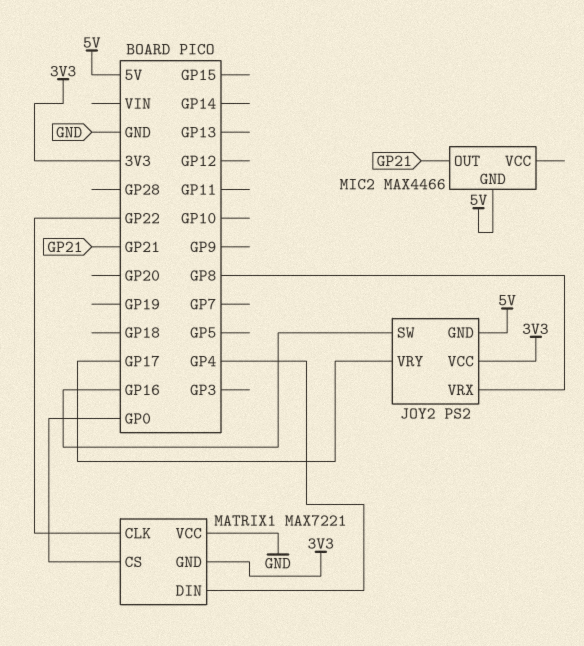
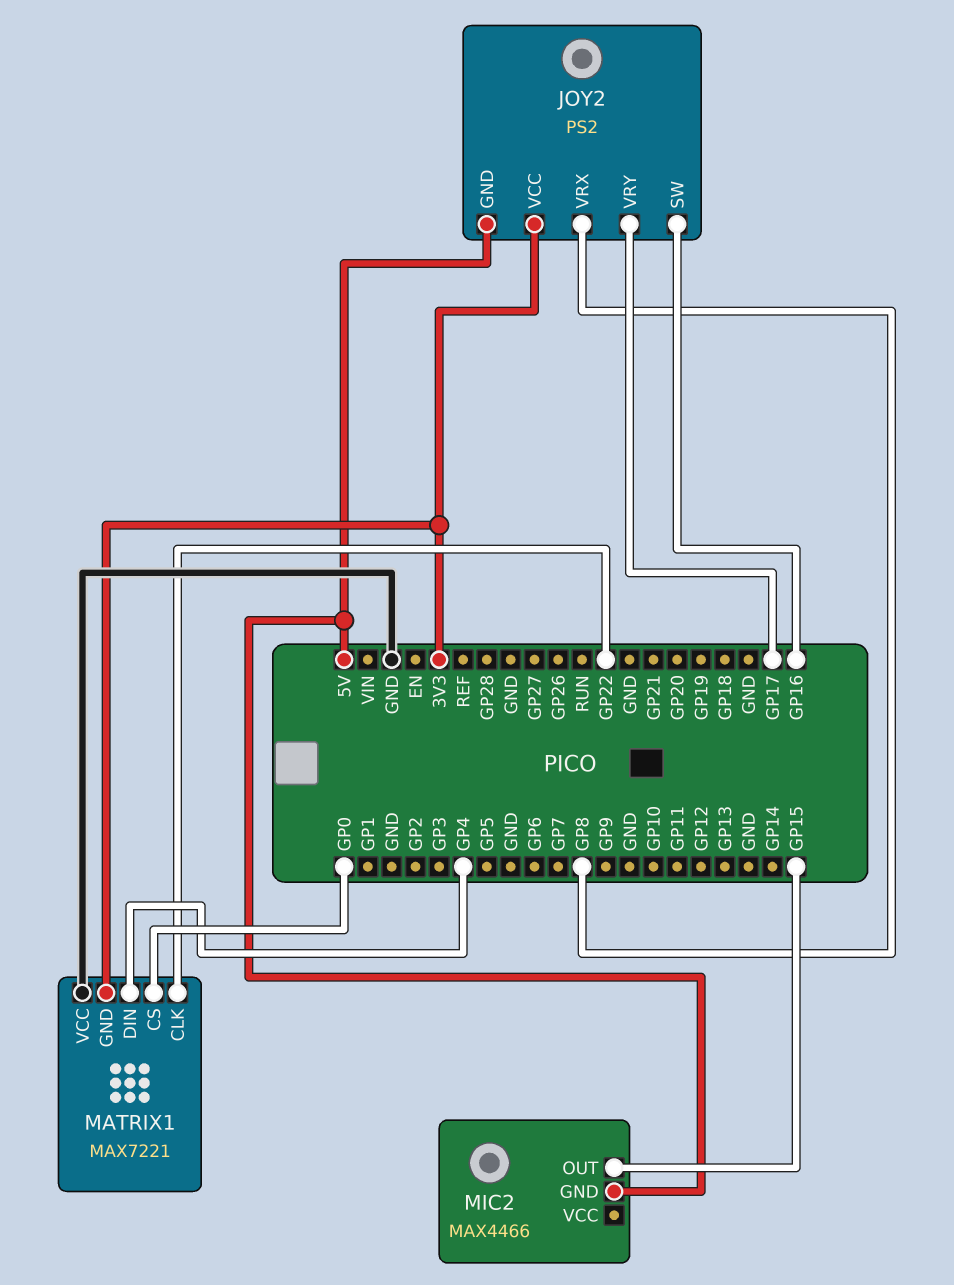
MIC2 pin OUT: GP21 -> GP15

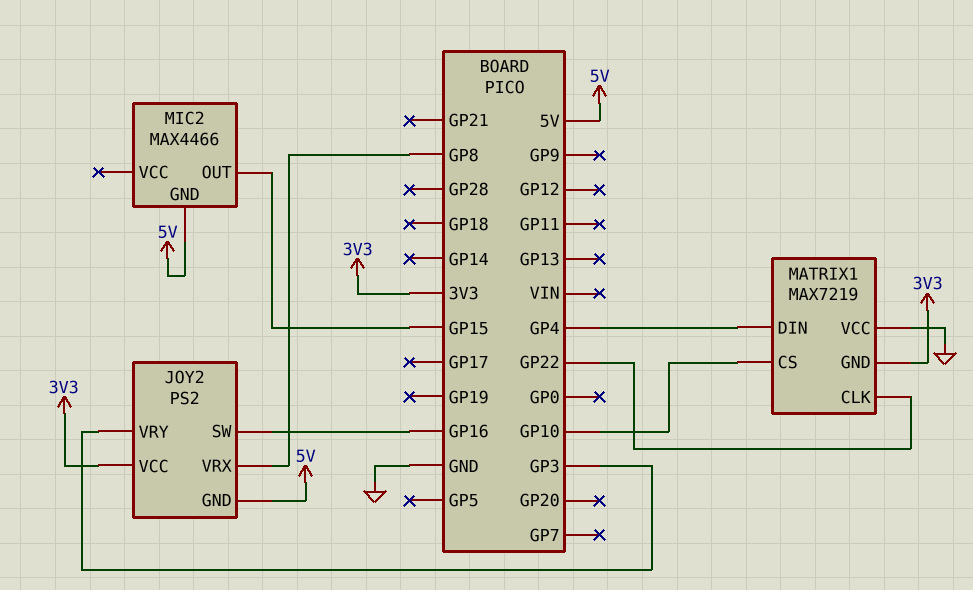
JOY2 pin VRY: GP17 -> GP3
MATRIX1: MAX7221 -> MAX7219
MATRIX1 pin CS: GP0 -> GP10

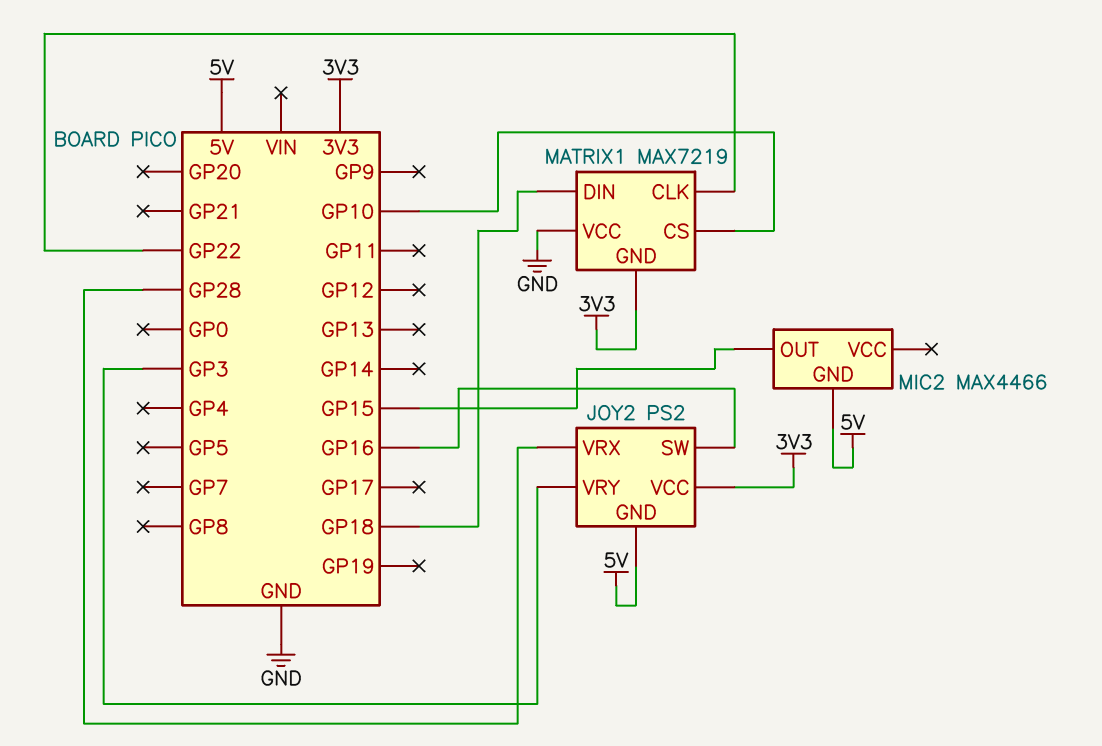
JOY2 pin VRX: GP8 -> GP28
MATRIX1 pin DIN: GP4 -> GP18

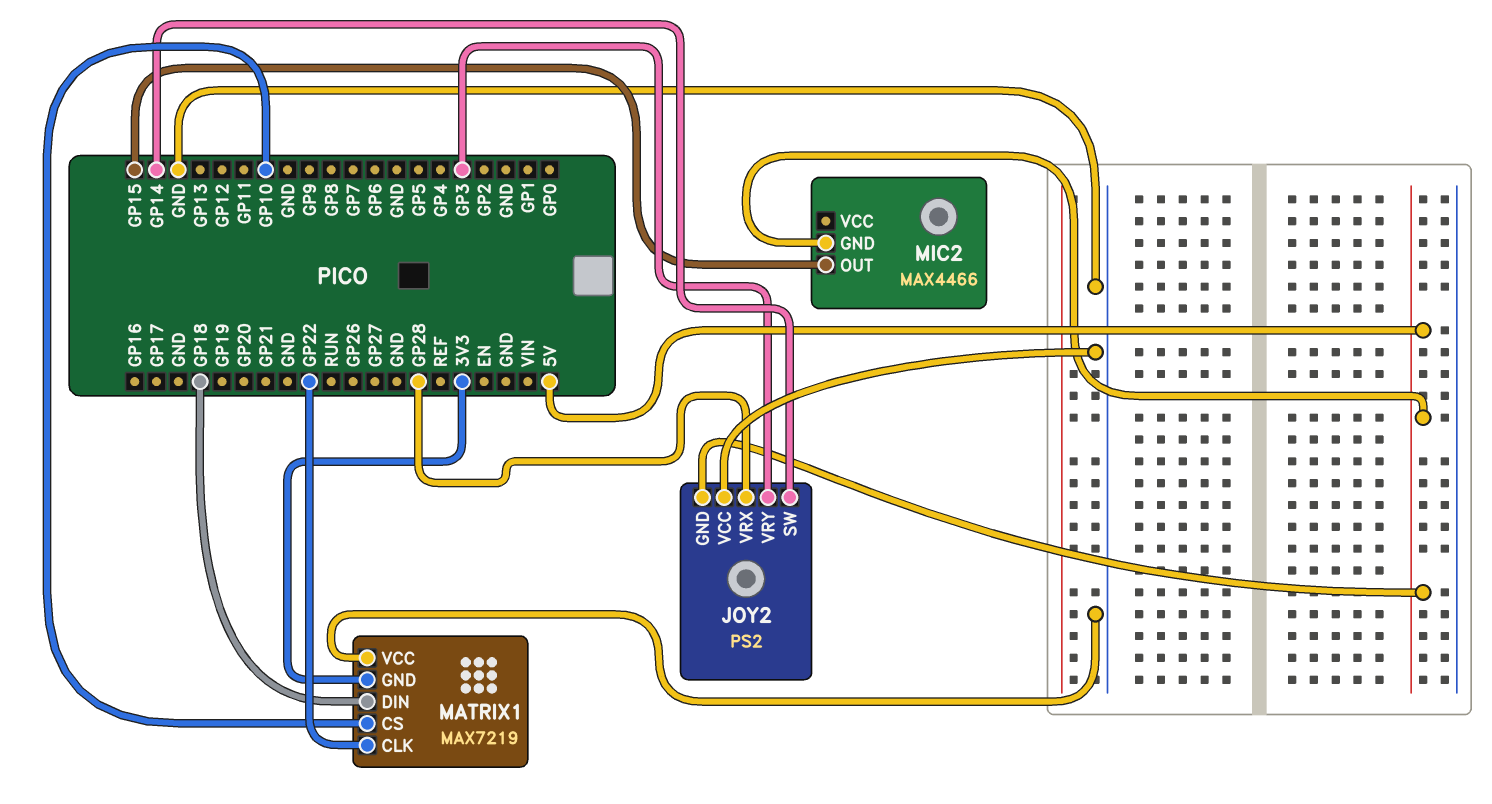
JOY2 pin SW: GP16 -> GP14
JOY2 pin VCC: 3V3 -> GND

